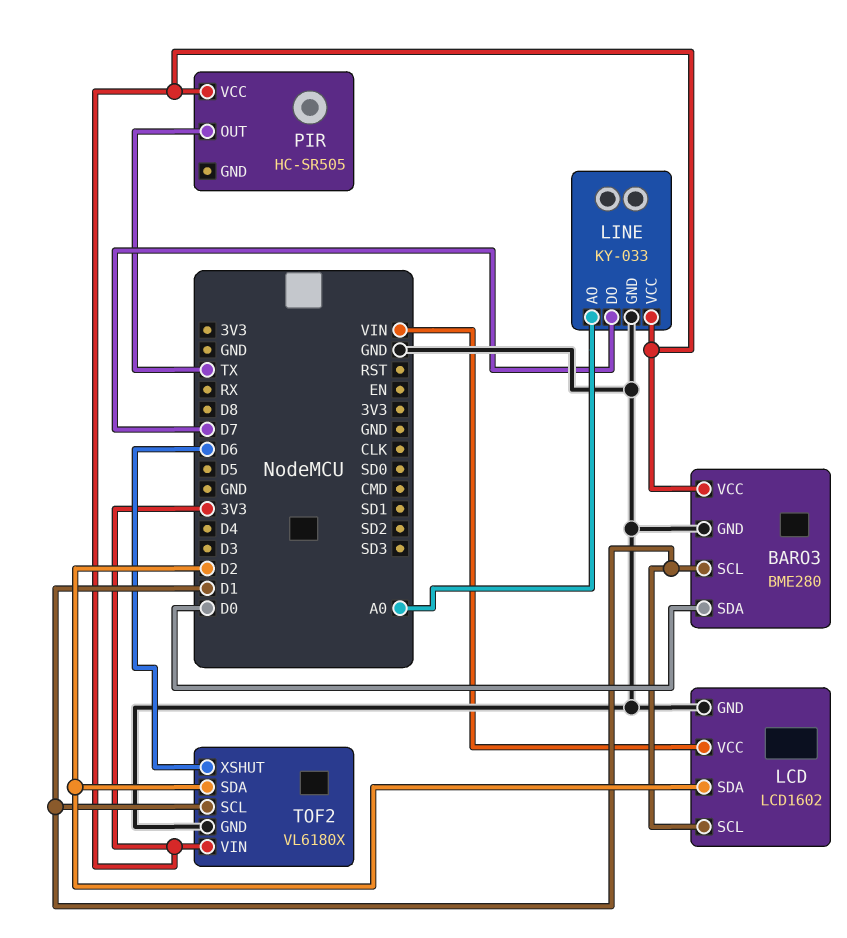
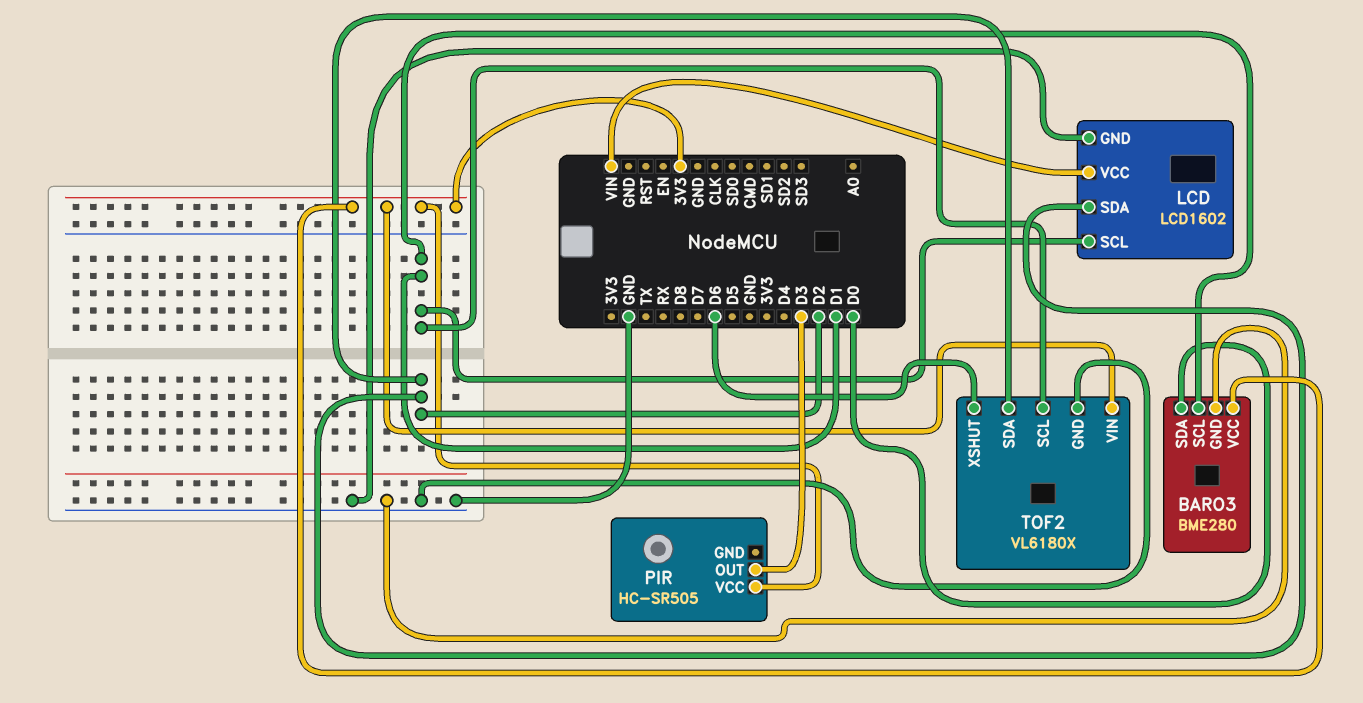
LINE: KY-033 -> none
LINE pin AO: A0 -> none
LINE pin DO: D7 -> none
LINE pin GND: GND -> none
LINE pin VCC: 3V3 -> none
PIR pin OUT: TX -> D3

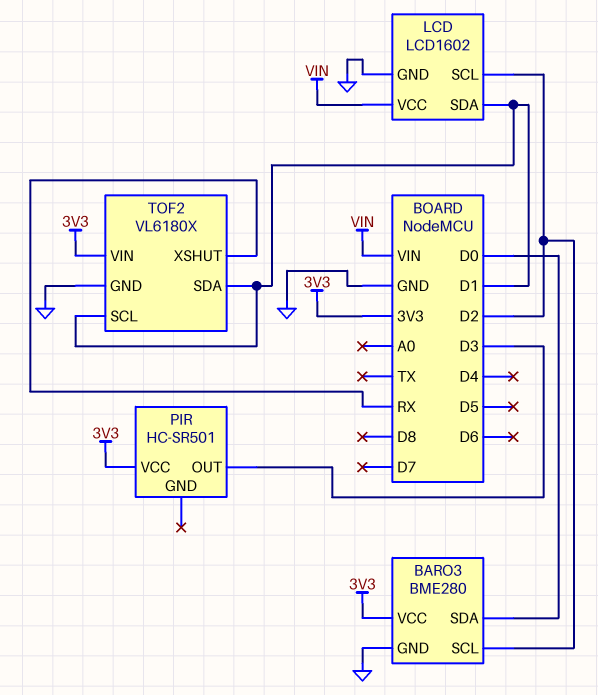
BARO3 pin SCL: D1 -> D2
LCD pin SCL: D1 -> D2
LCD pin SDA: D2 -> D1
PIR: HC-SR505 -> HC-SR501
TOF2 pin SDA: D2 -> D1
TOF2 pin XSHUT: D6 -> RX

